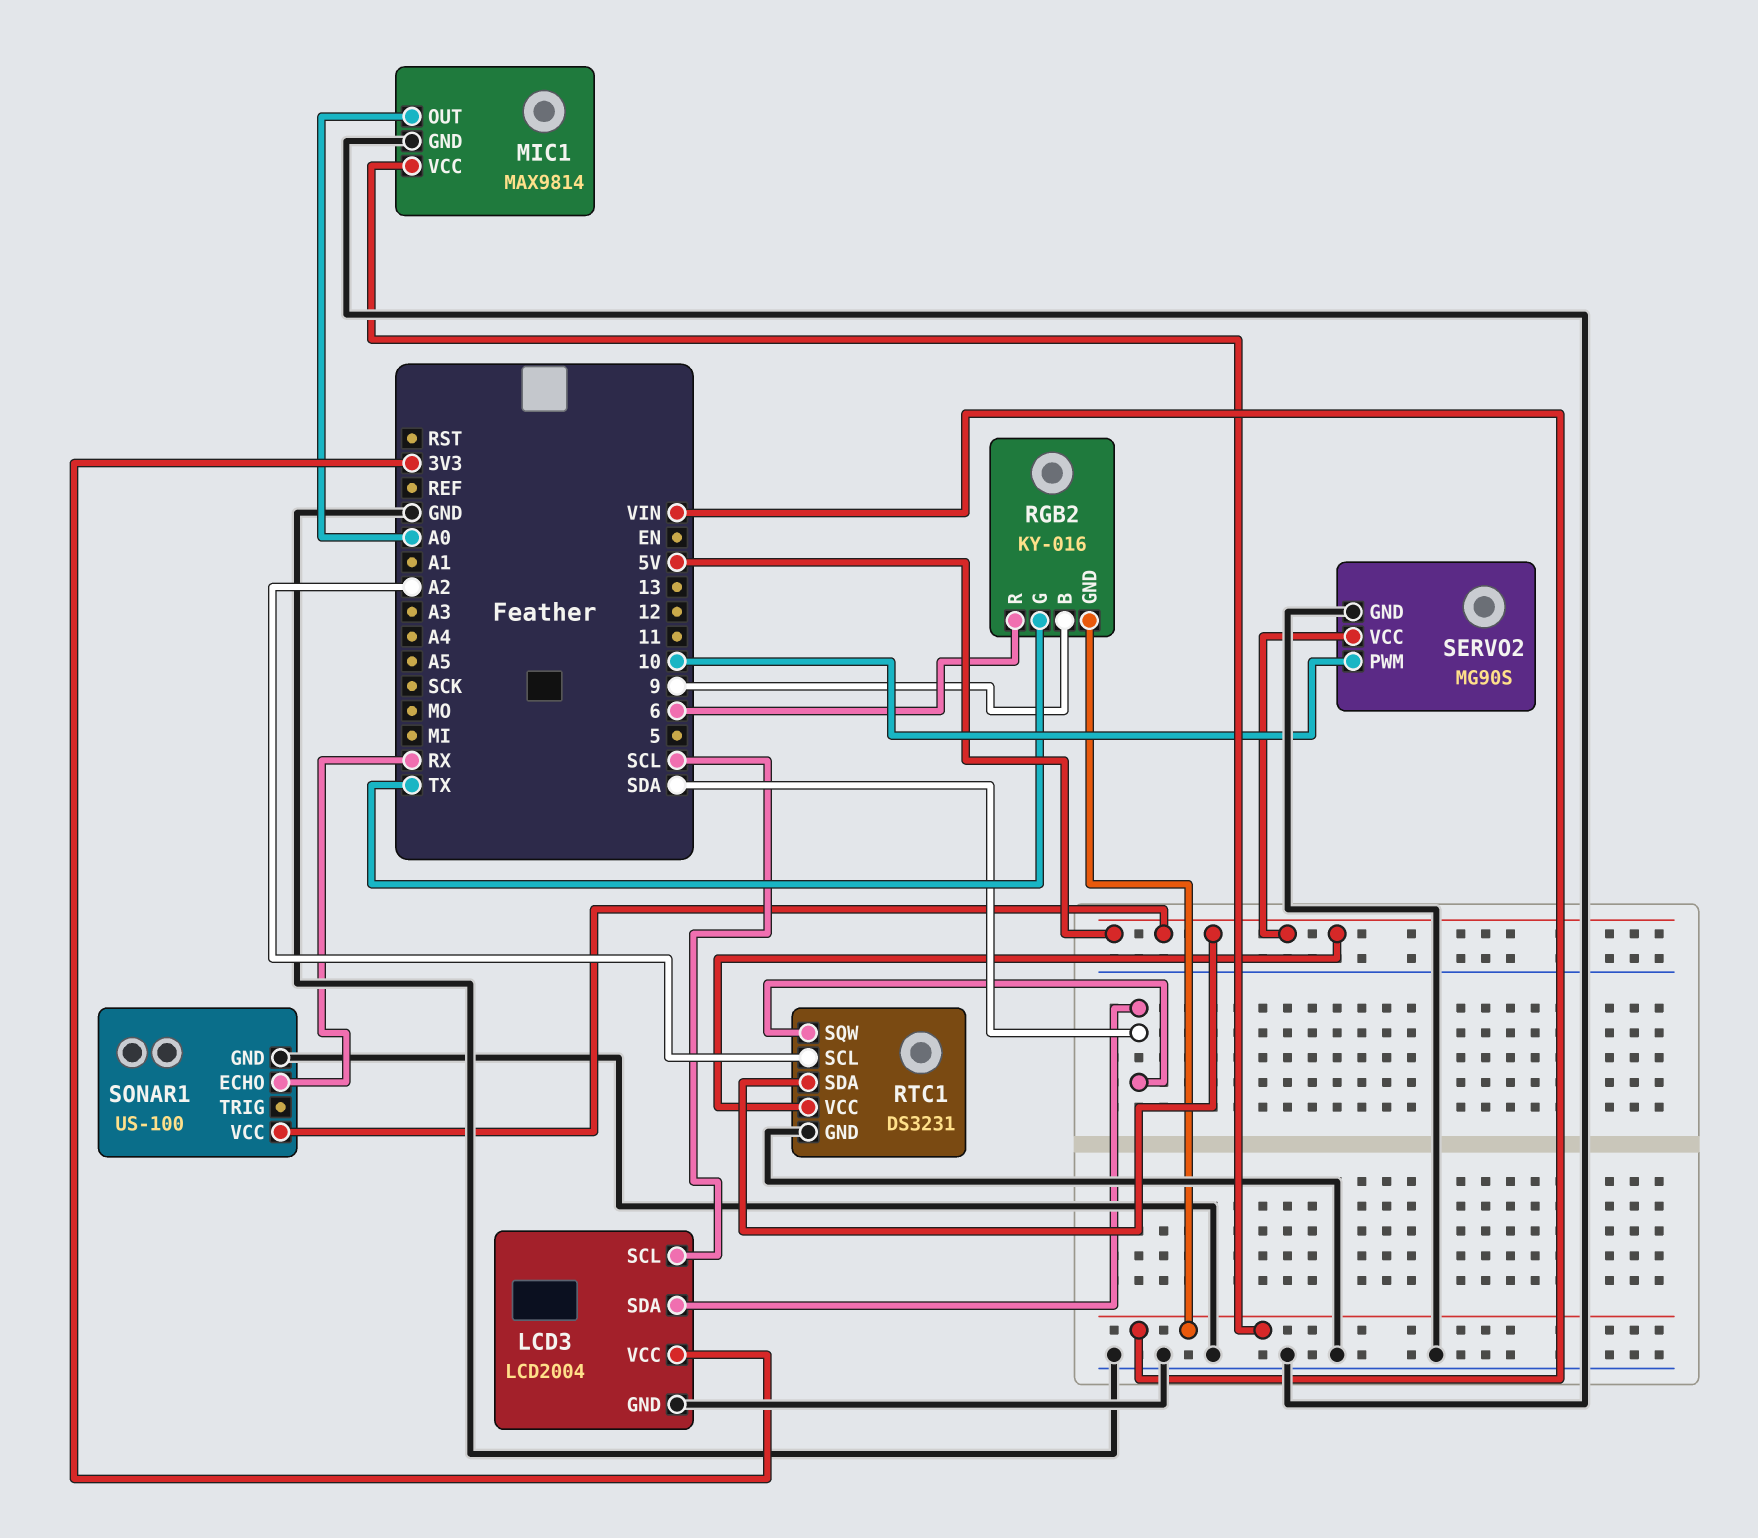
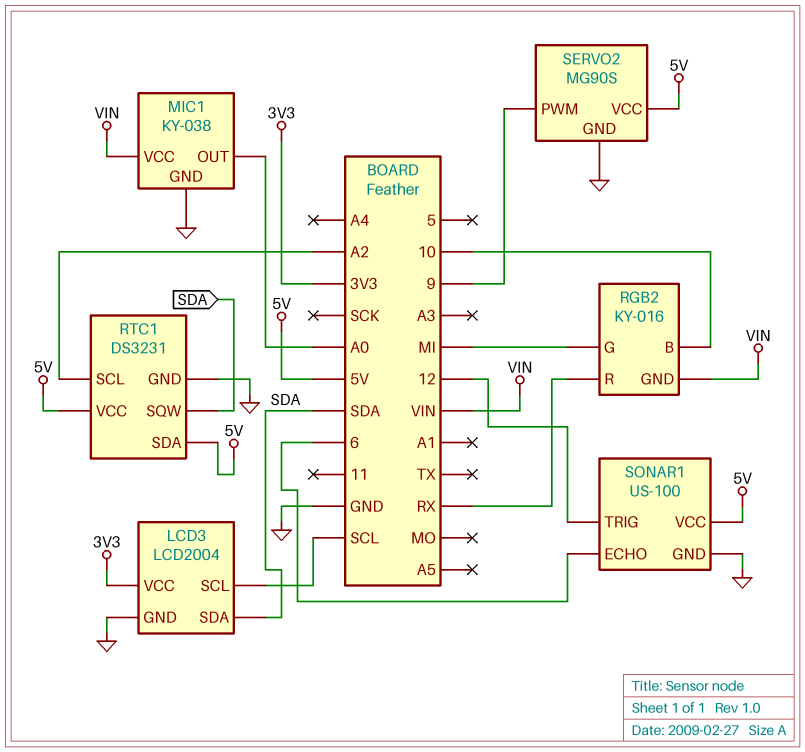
MIC1: MAX9814 -> KY-038
RGB2 pin B: 9 -> 10
RGB2 pin G: TX -> MI
RGB2 pin R: 6 -> RX
SERVO2 pin PWM: 10 -> 9
SONAR1 pin ECHO: RX -> 6
SONAR1 pin TRIG: none -> 12

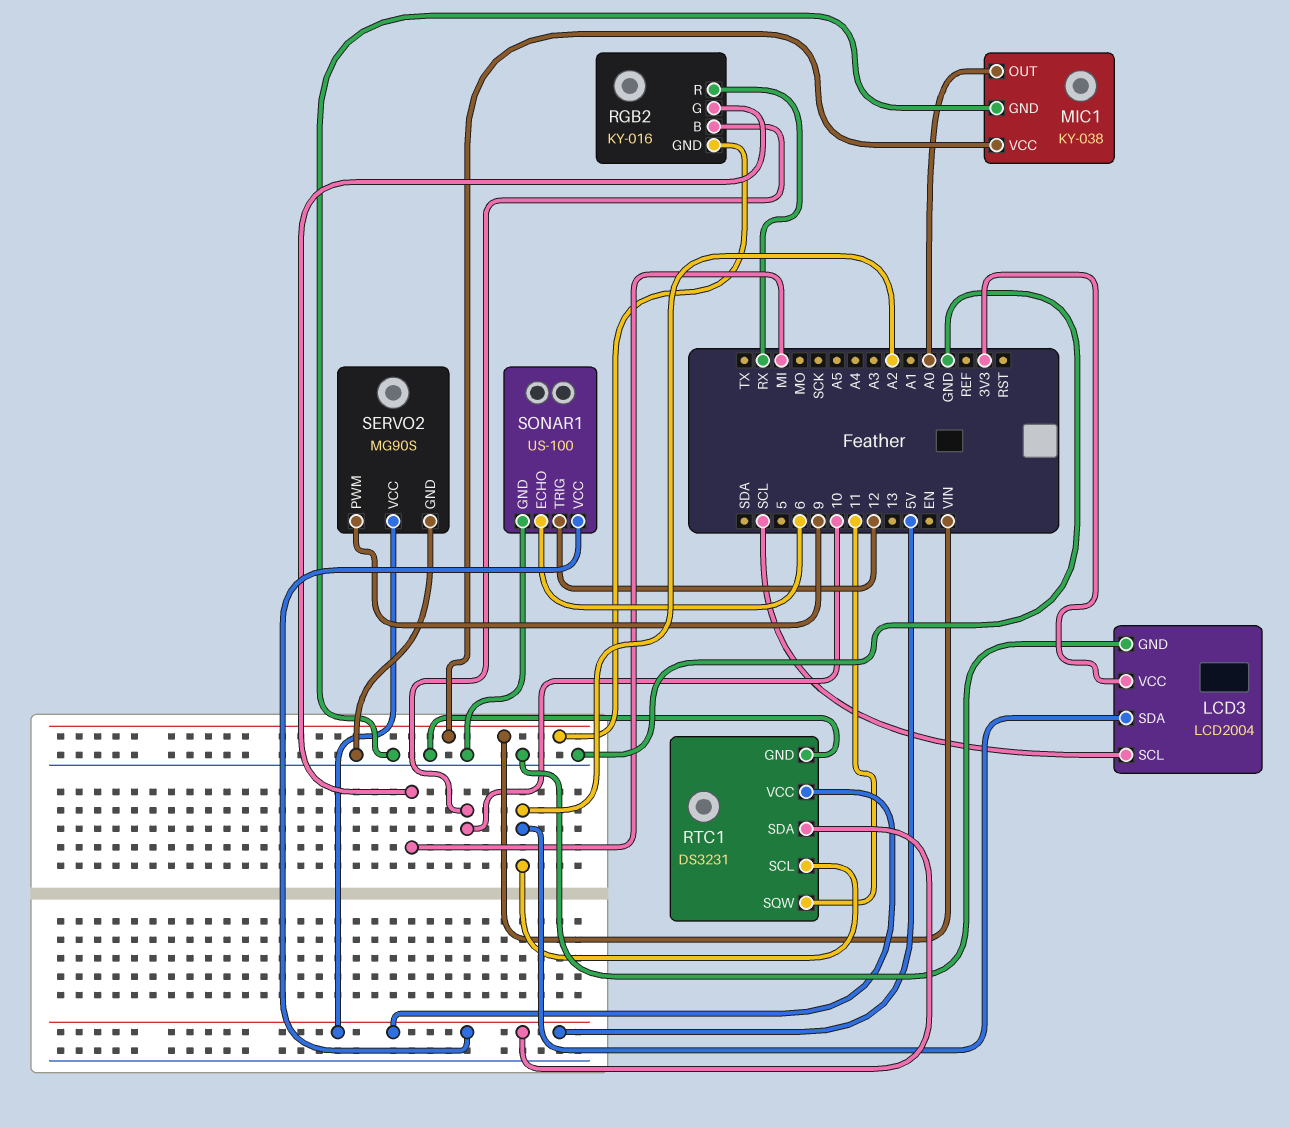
LCD3 pin SDA: SDA -> A2
RTC1 pin SQW: SDA -> 11

